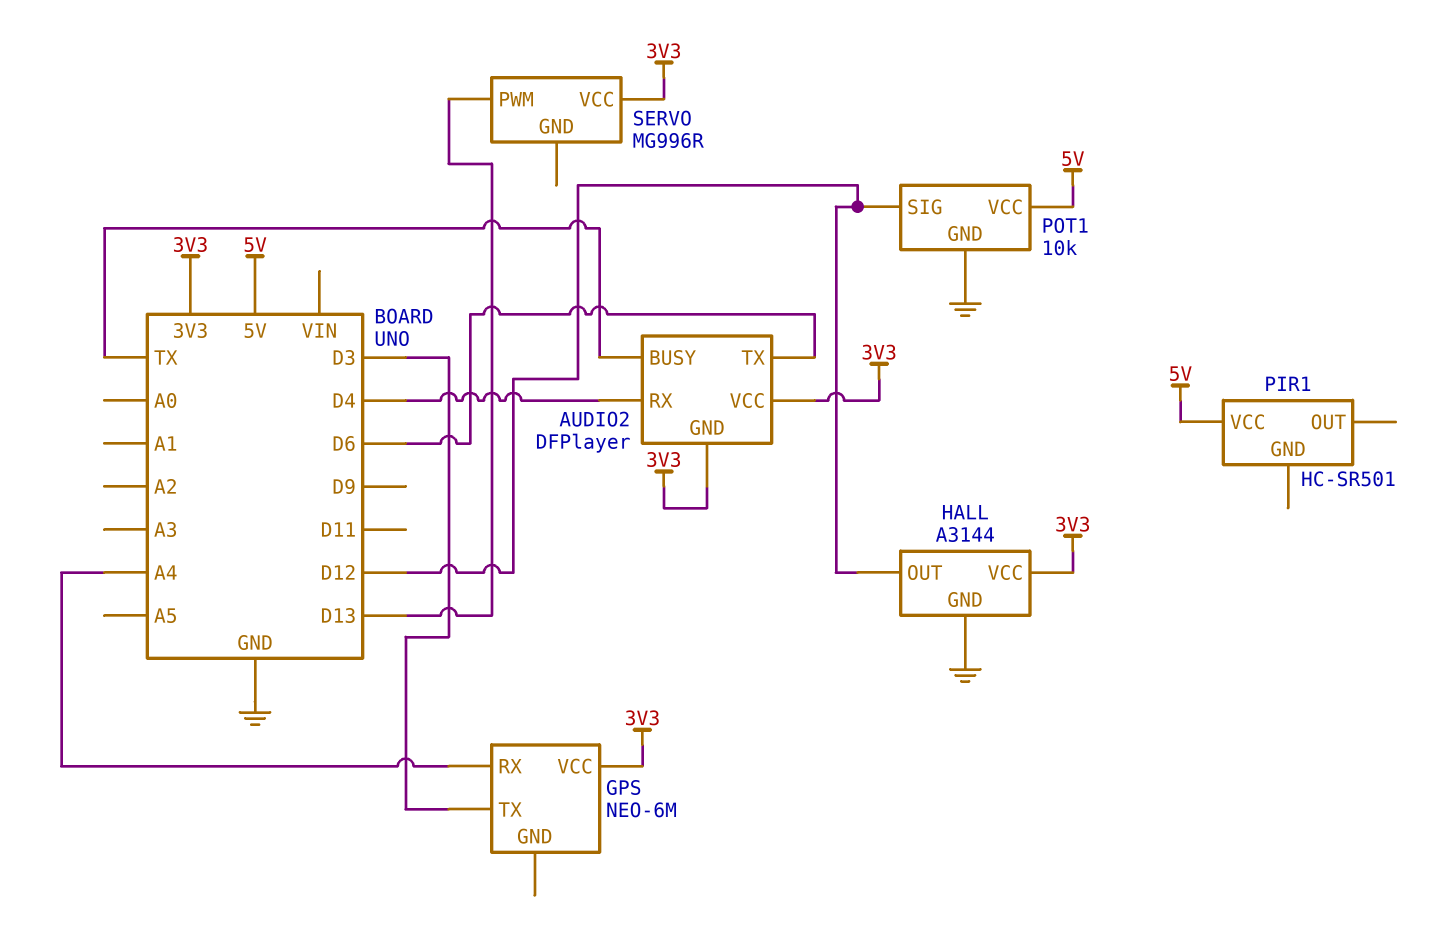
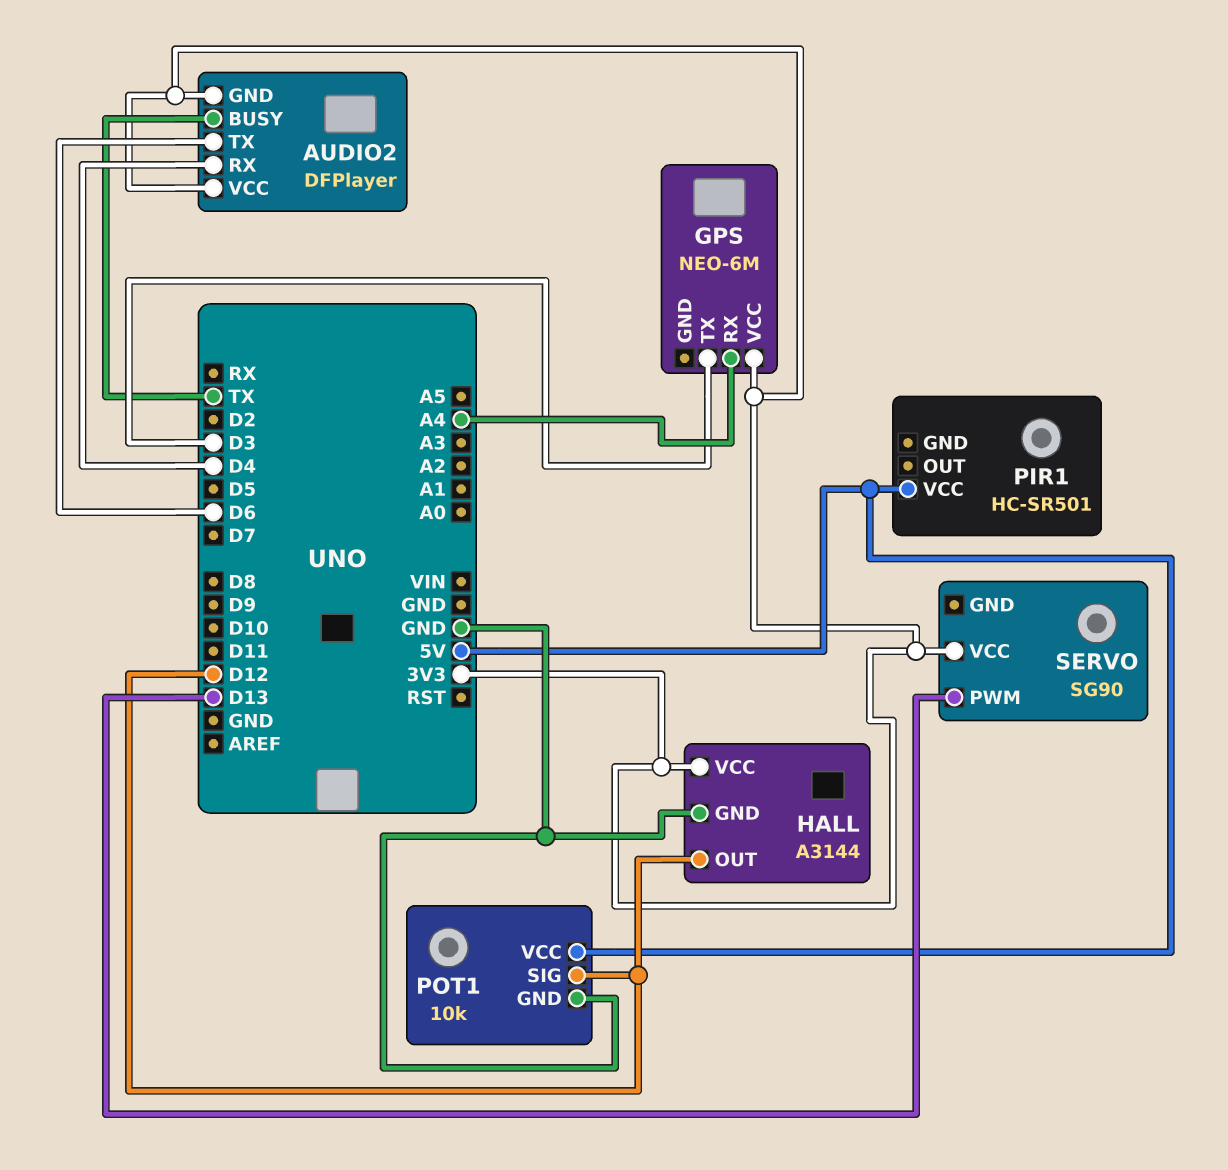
SERVO: MG996R -> SG90

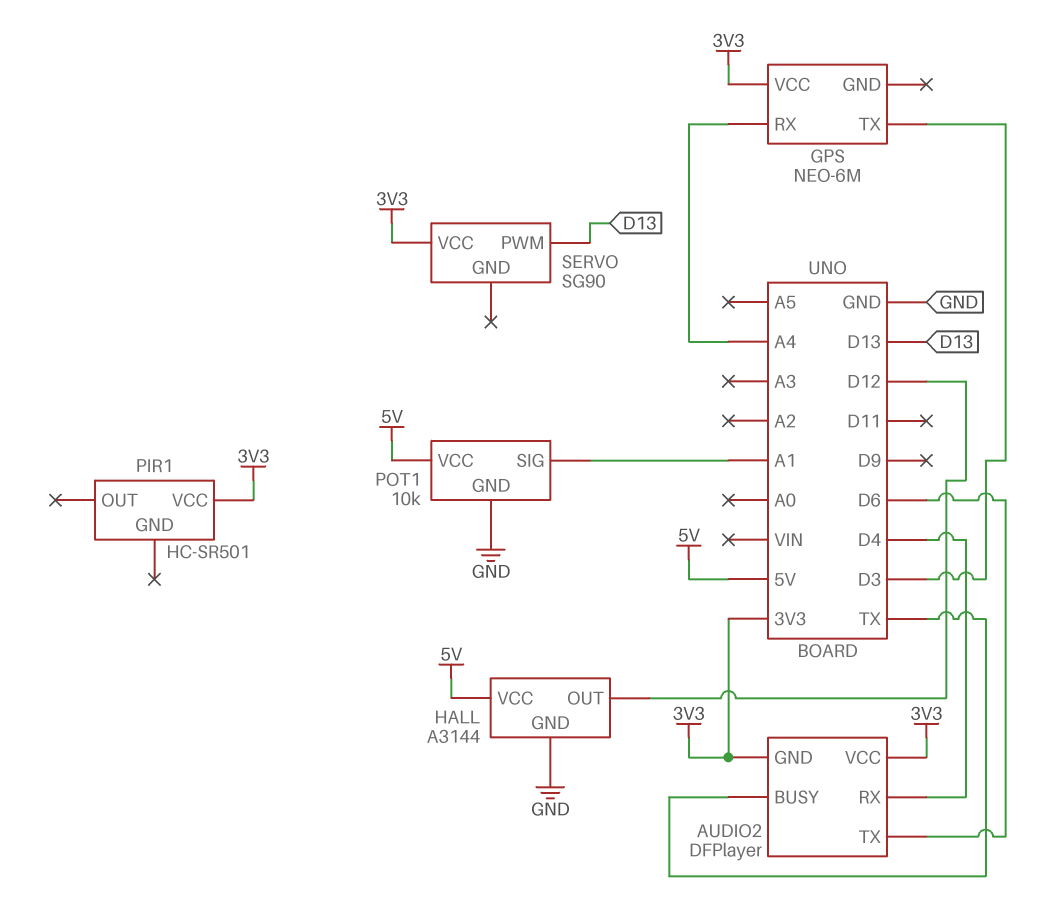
HALL pin VCC: 3V3 -> 5V
PIR1 pin VCC: 5V -> 3V3
POT1 pin SIG: D12 -> A1

